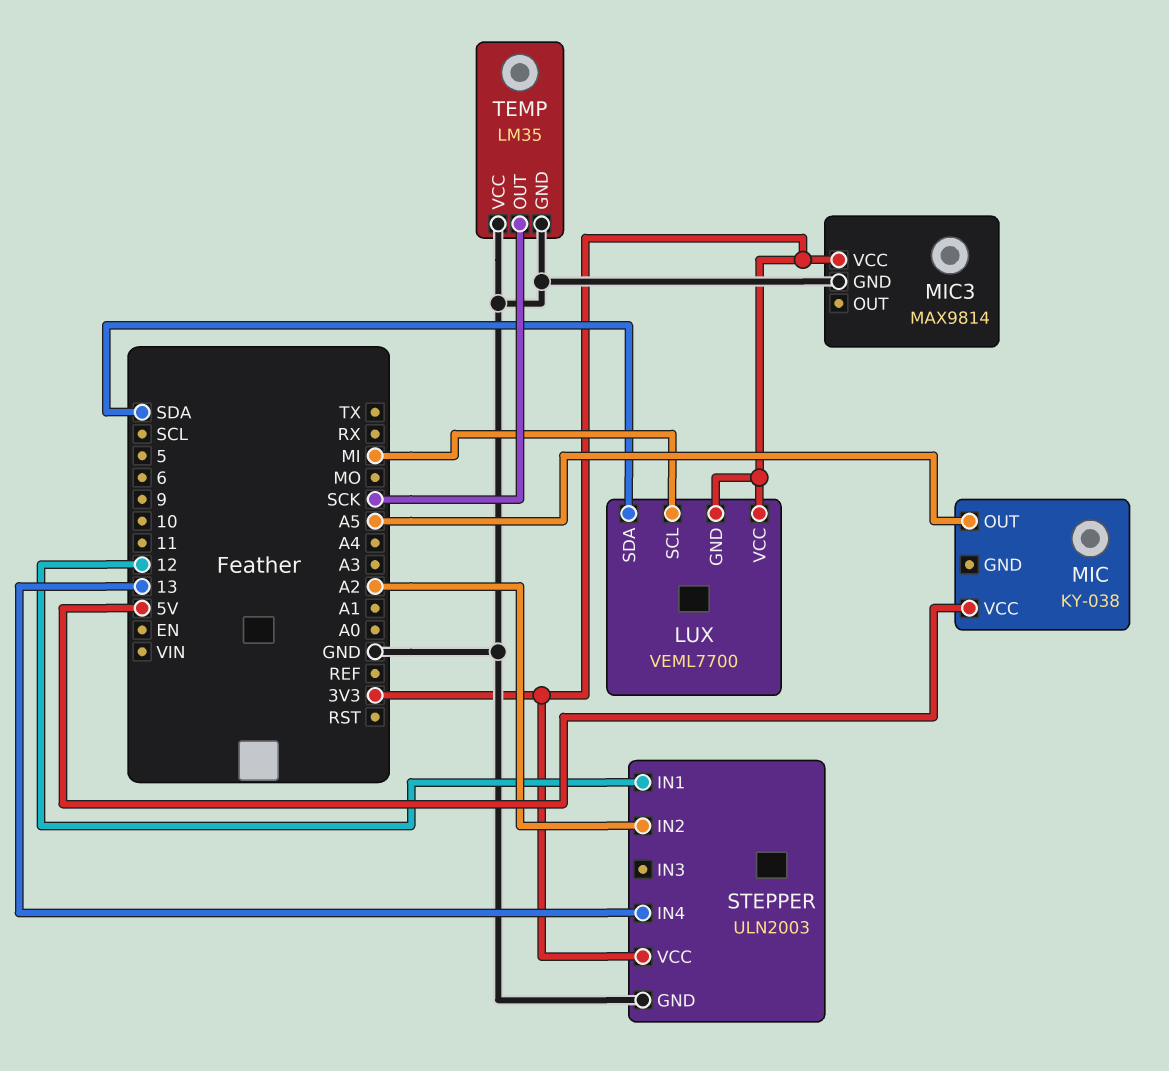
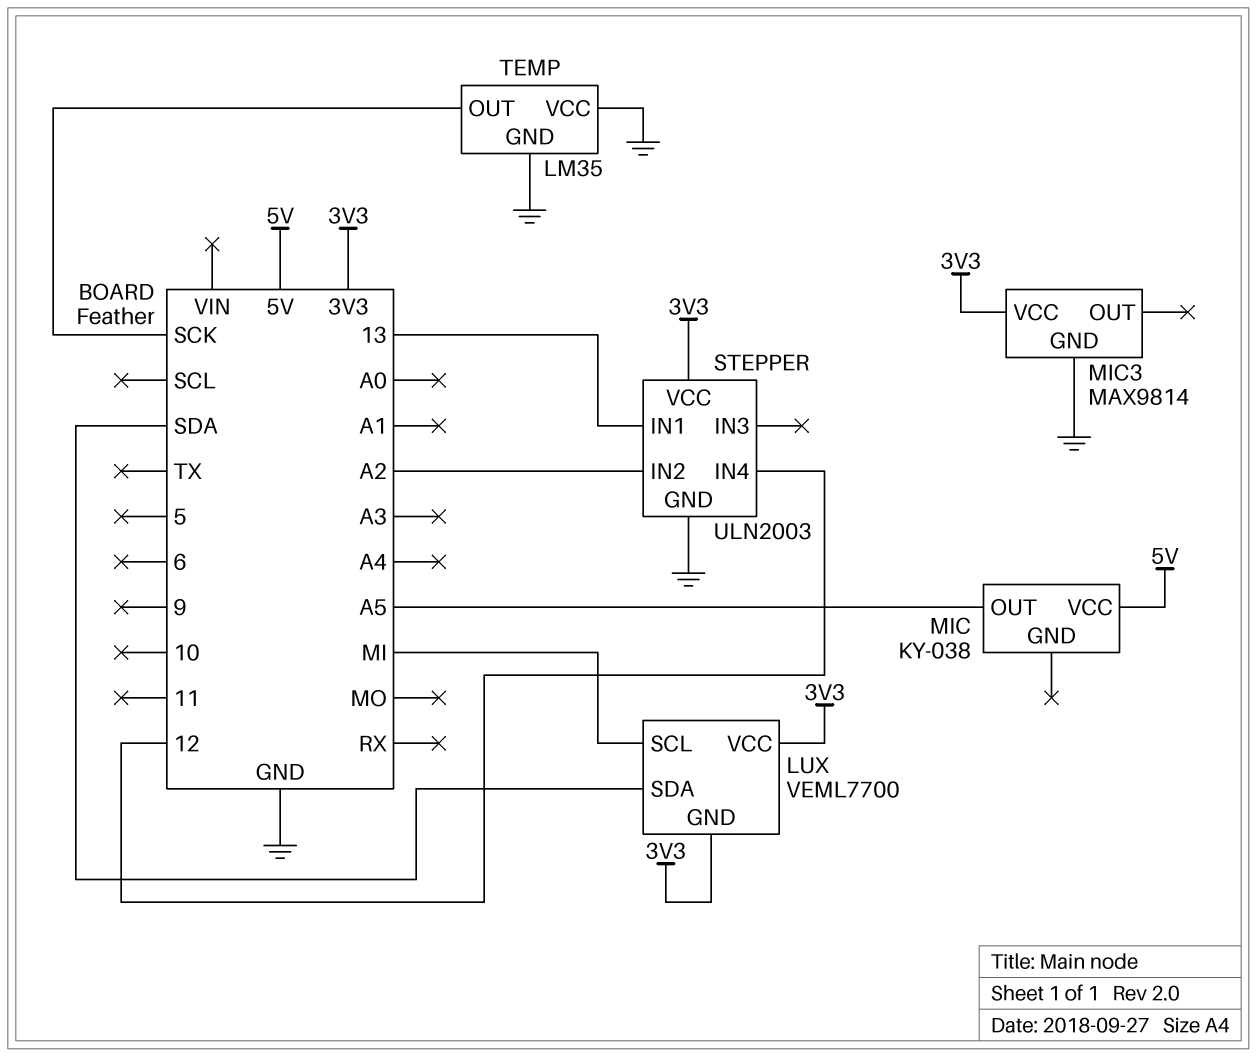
STEPPER pin IN1: 12 -> 13
STEPPER pin IN4: 13 -> 12

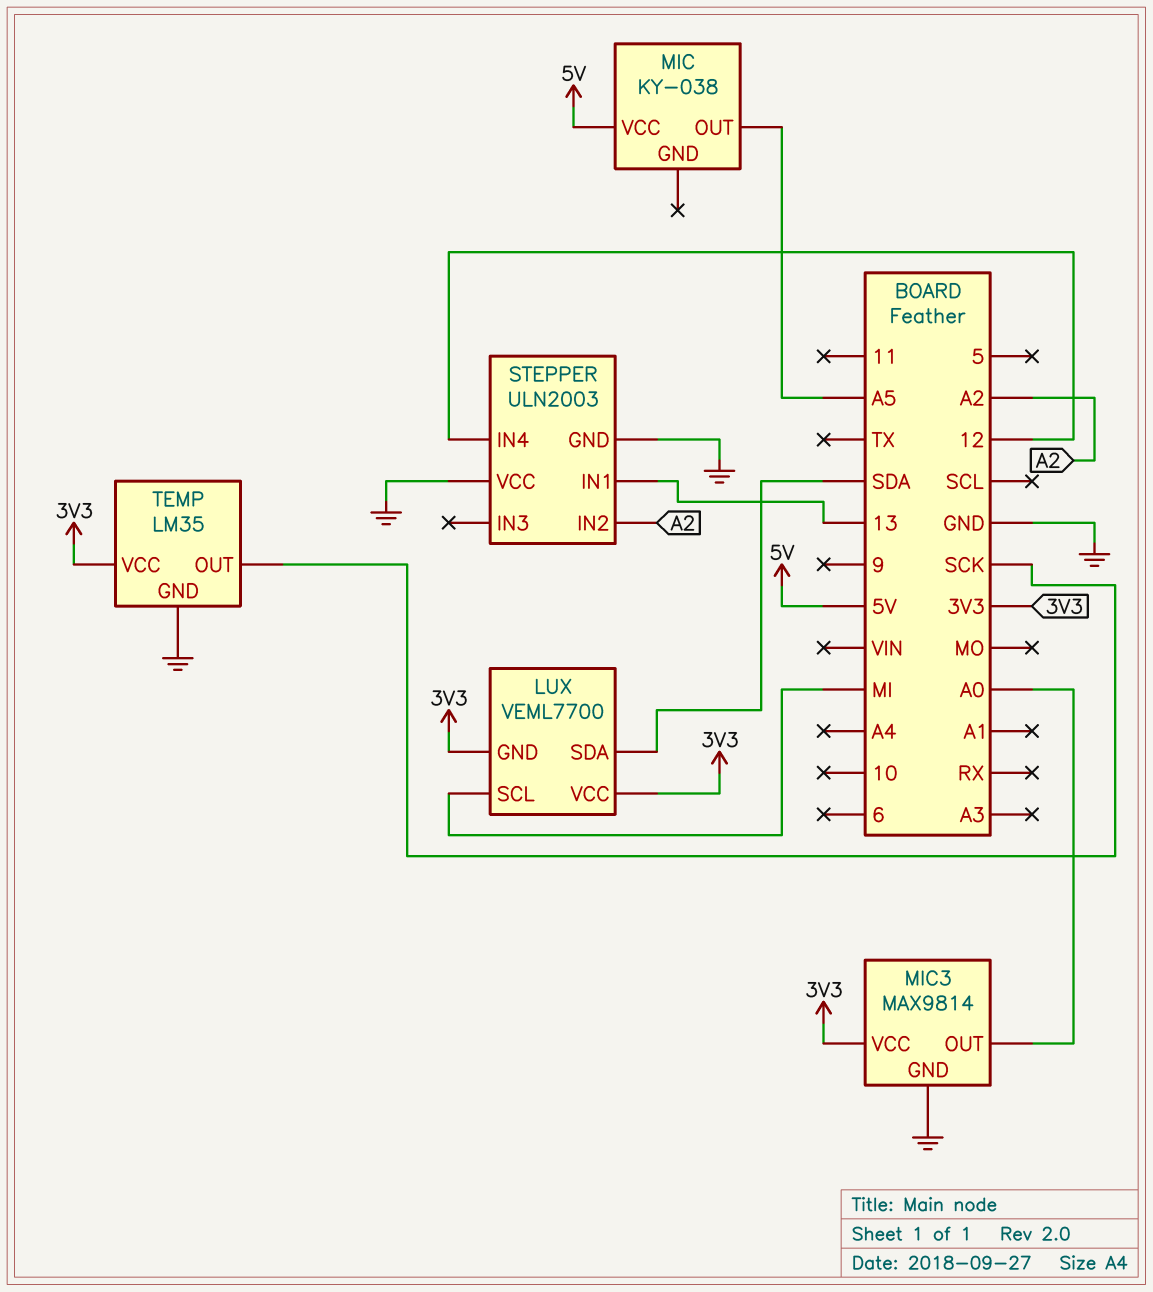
MIC3 pin OUT: none -> A0
STEPPER pin VCC: 3V3 -> GND
TEMP pin VCC: GND -> 3V3

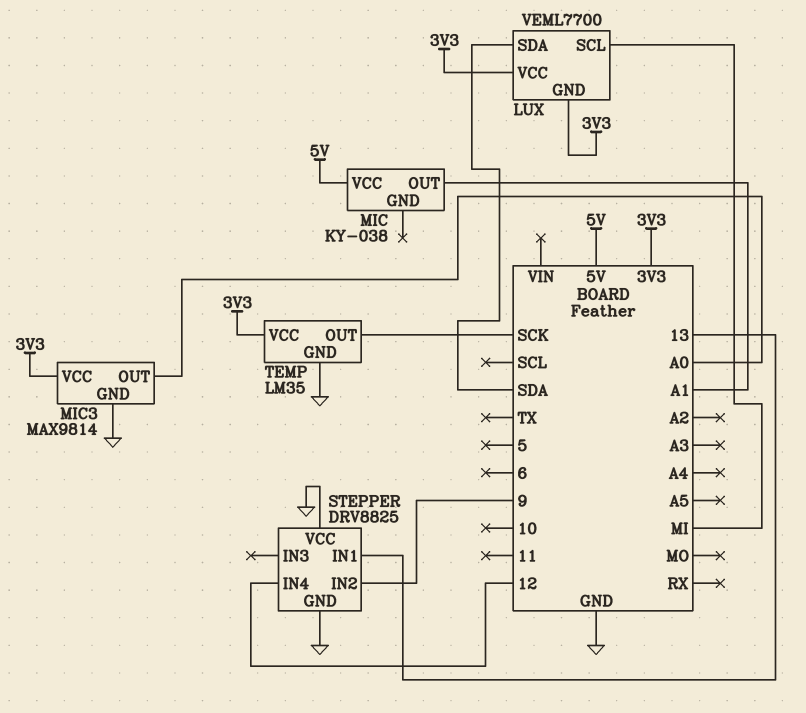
MIC pin OUT: A5 -> A1
STEPPER: ULN2003 -> DRV8825
STEPPER pin IN2: A2 -> 9

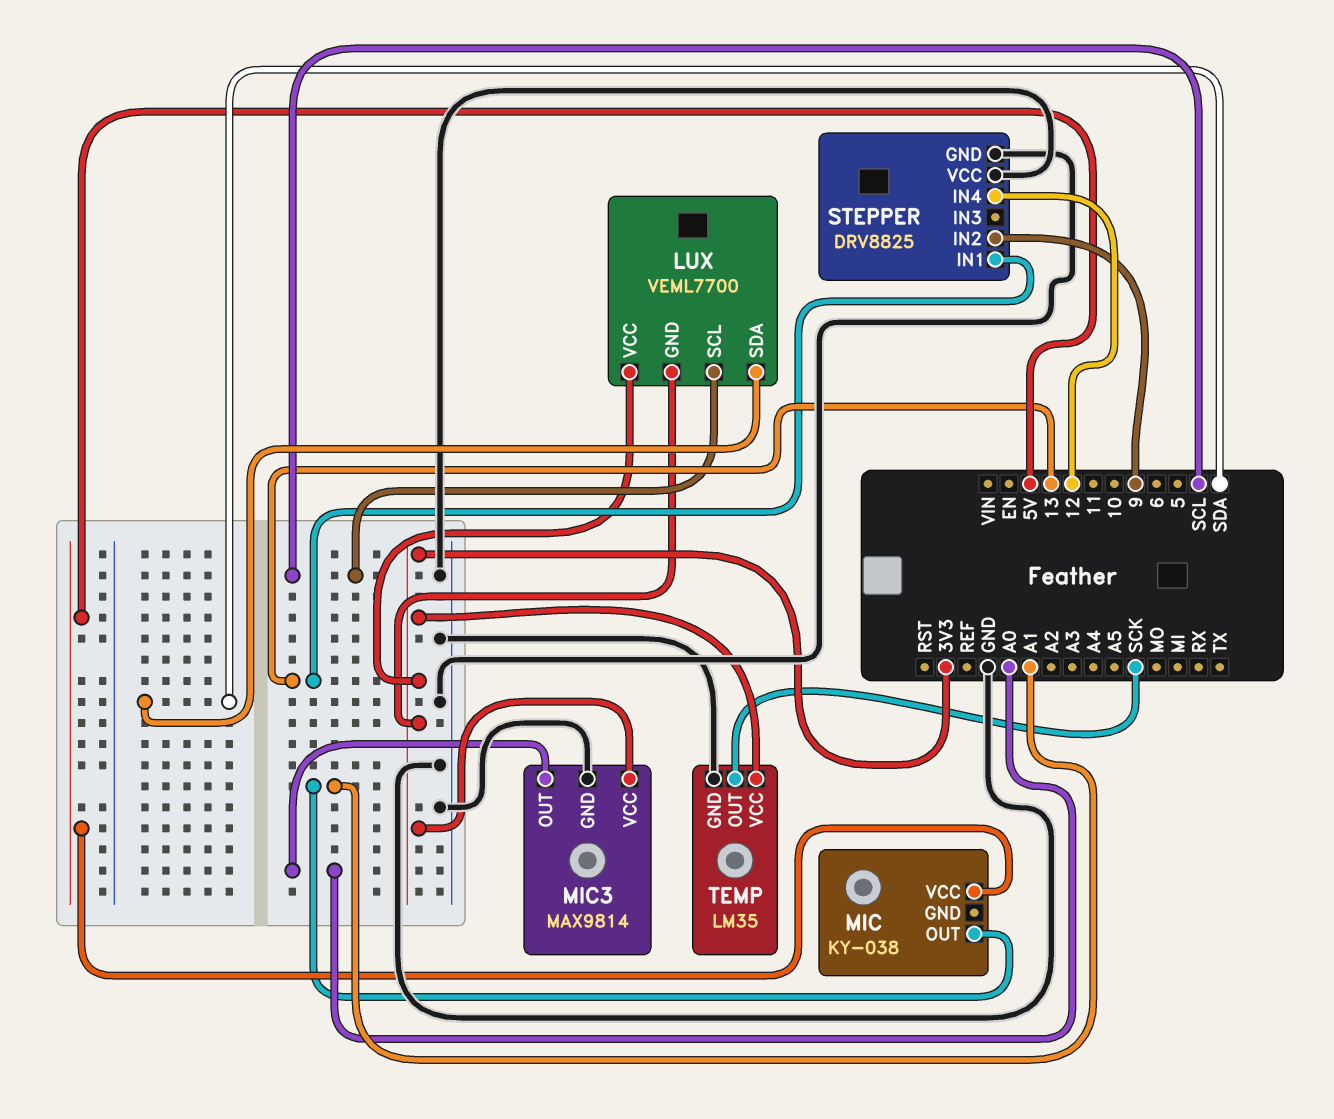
LUX pin SCL: MI -> SCL

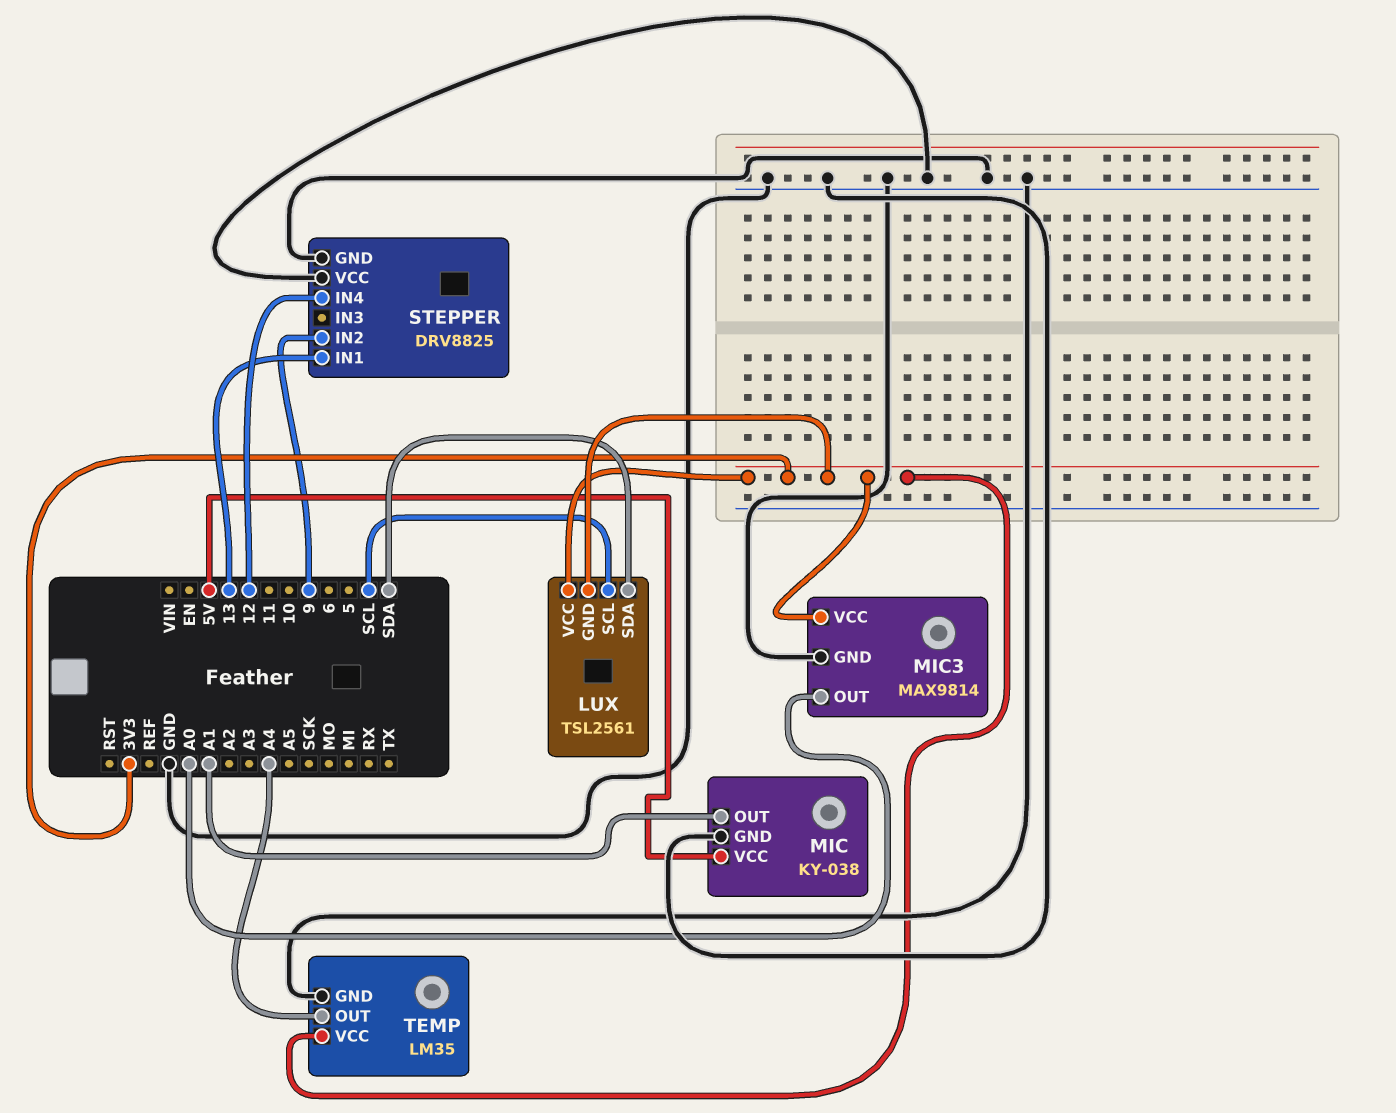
LUX: VEML7700 -> TSL2561
MIC pin GND: none -> GND
TEMP pin OUT: SCK -> A4

